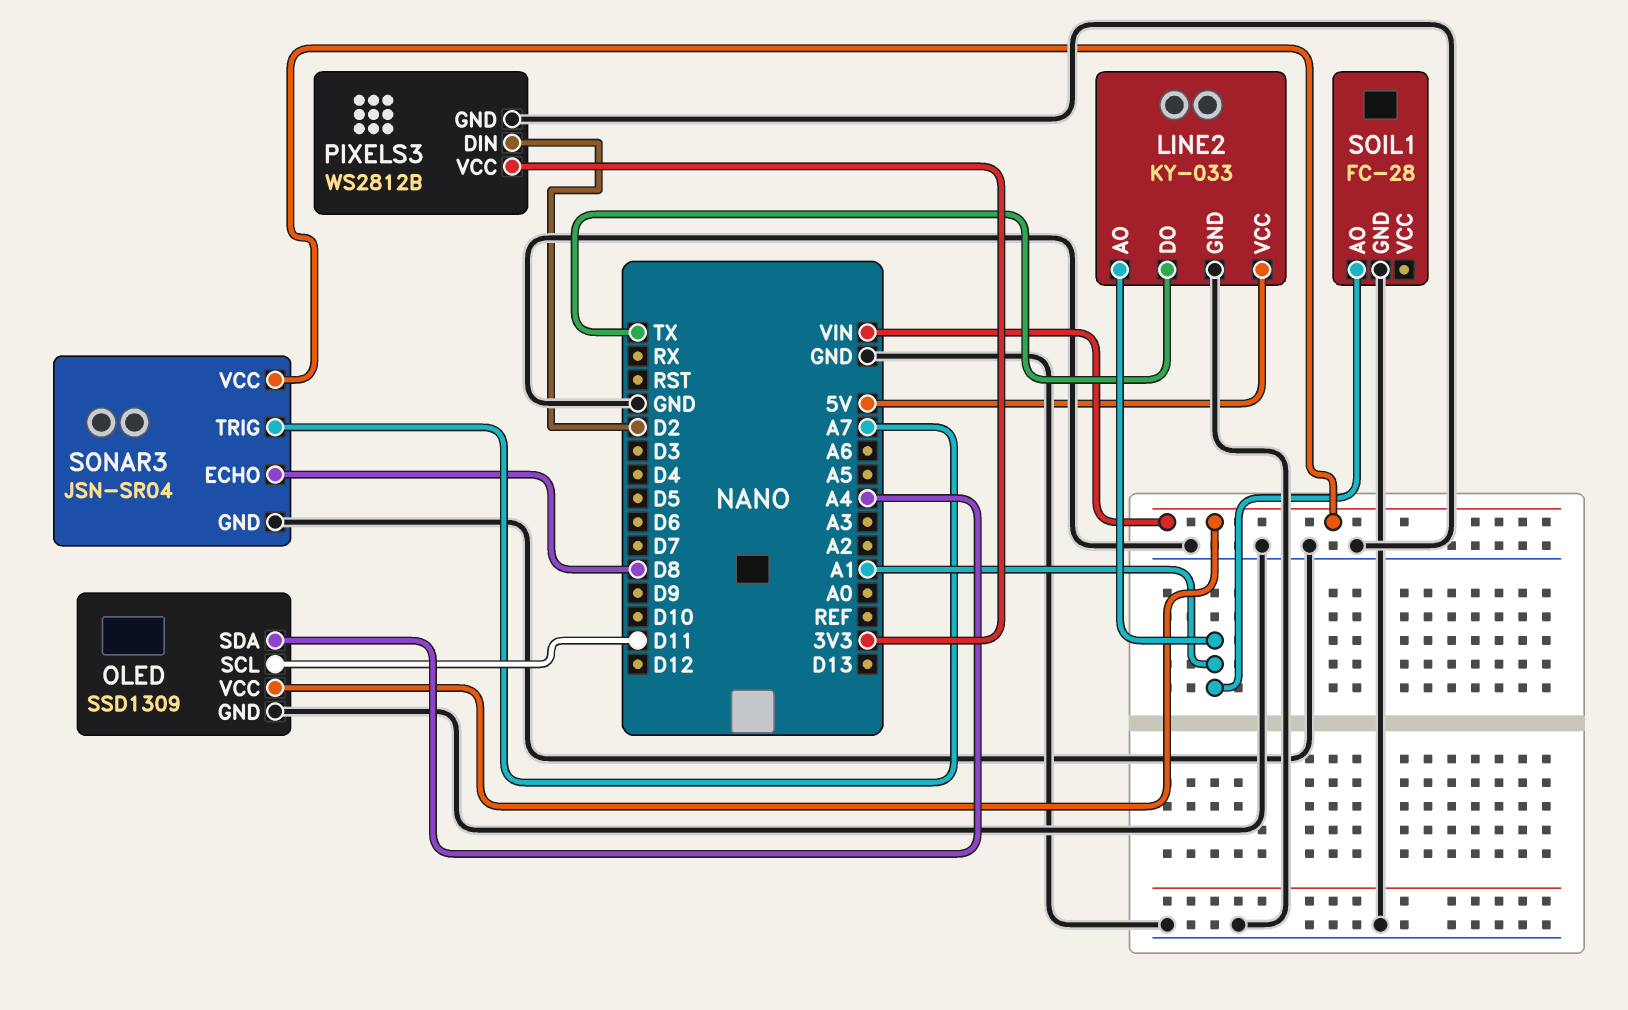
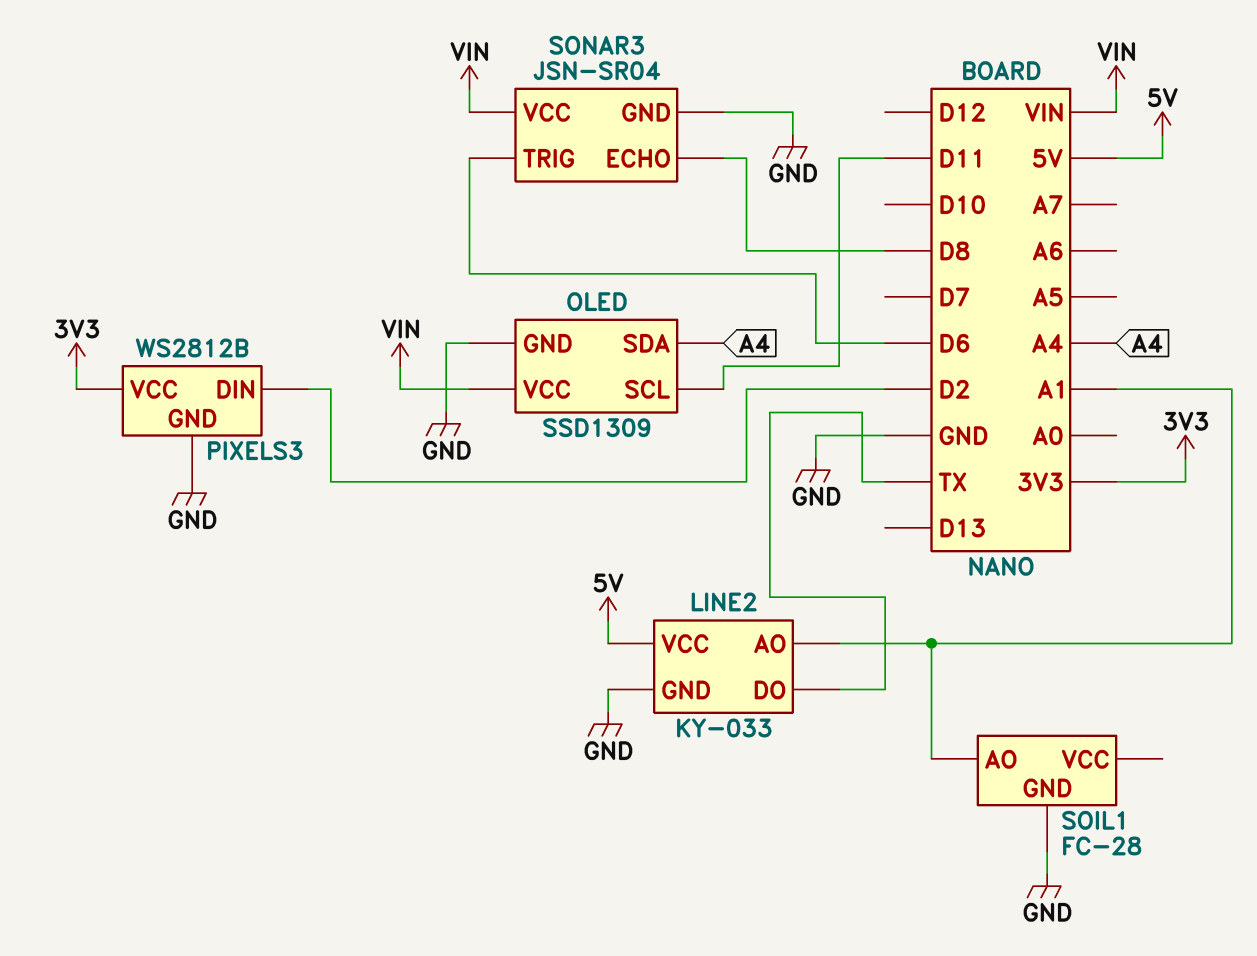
SONAR3 pin TRIG: A7 -> D6

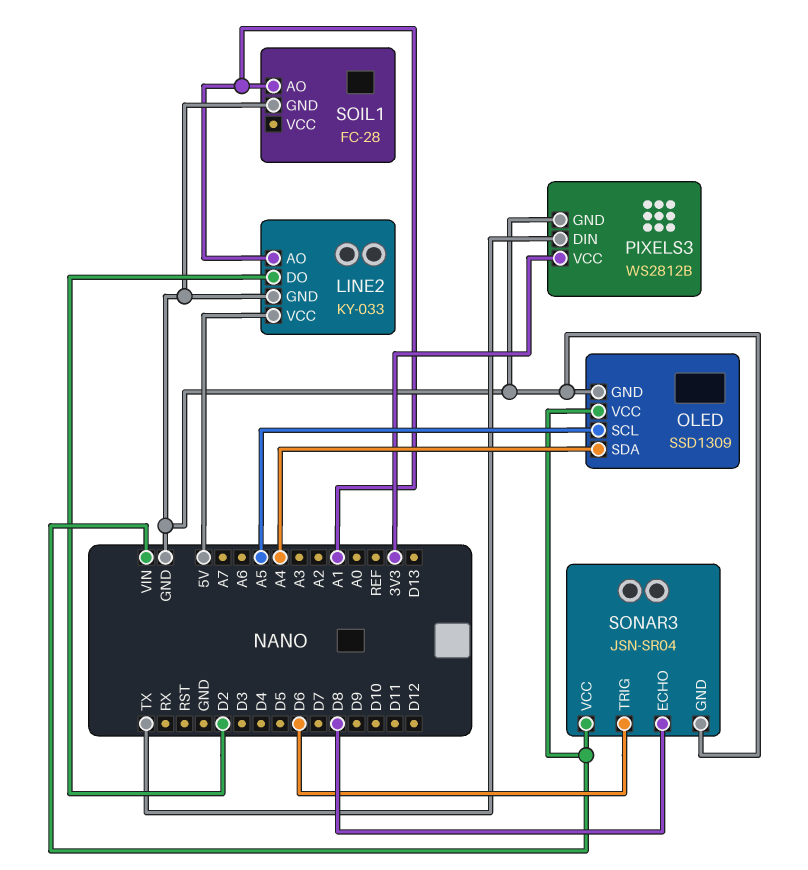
LINE2 pin DO: TX -> D2
OLED pin SCL: D11 -> A5
PIXELS3 pin DIN: D2 -> TX

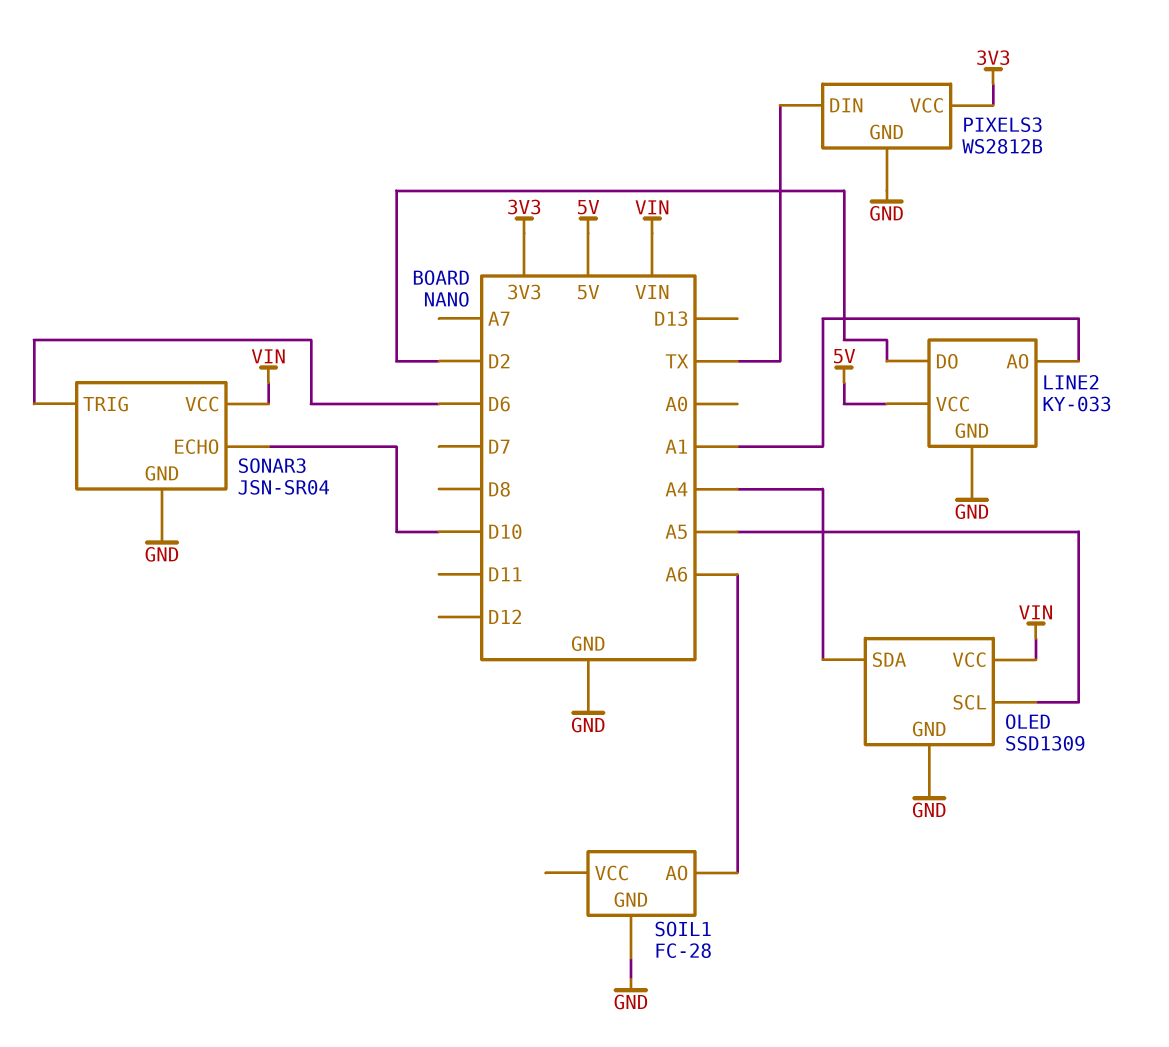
SOIL1 pin AO: A1 -> A6
SONAR3 pin ECHO: D8 -> D10

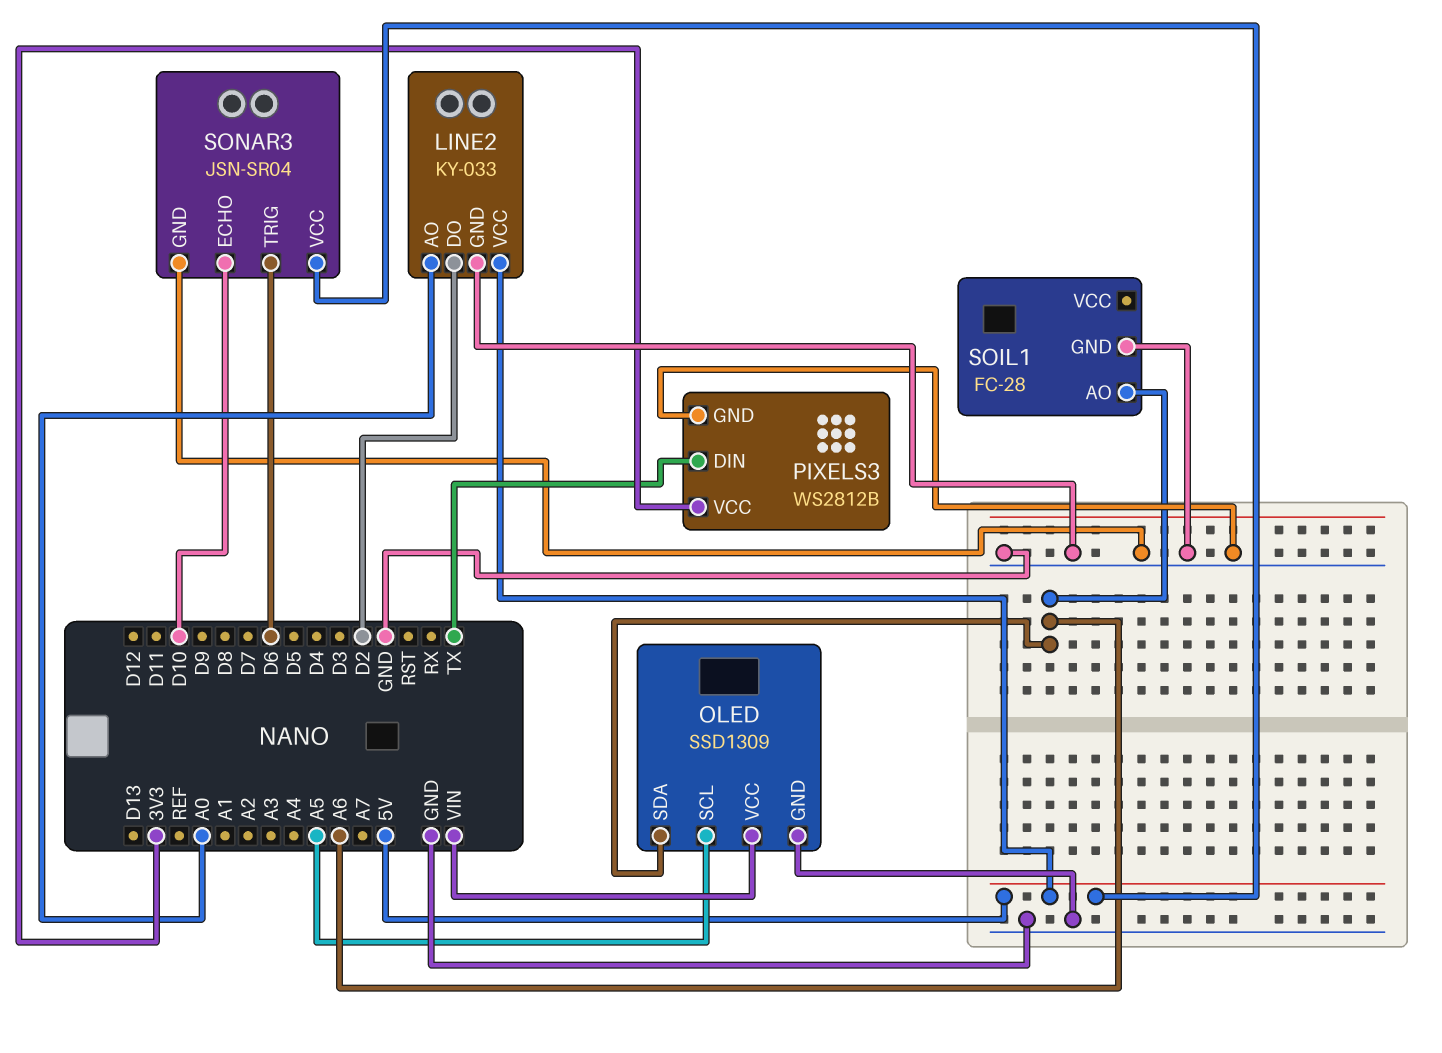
LINE2 pin AO: A1 -> A0
OLED pin SDA: A4 -> A6
SONAR3 pin VCC: VIN -> 5V

